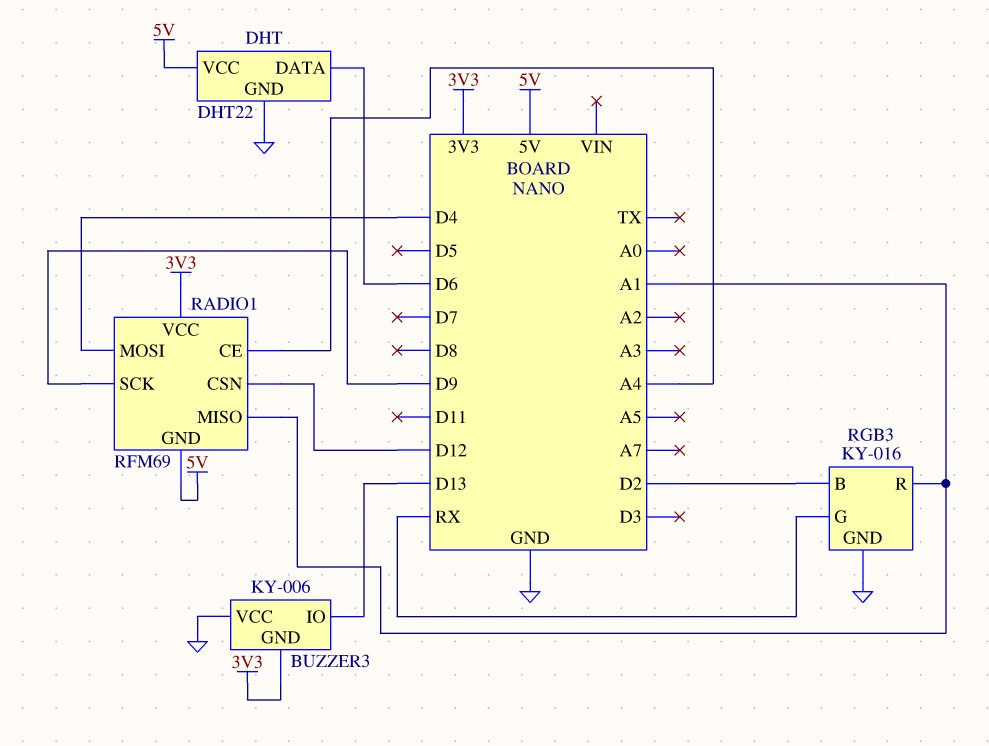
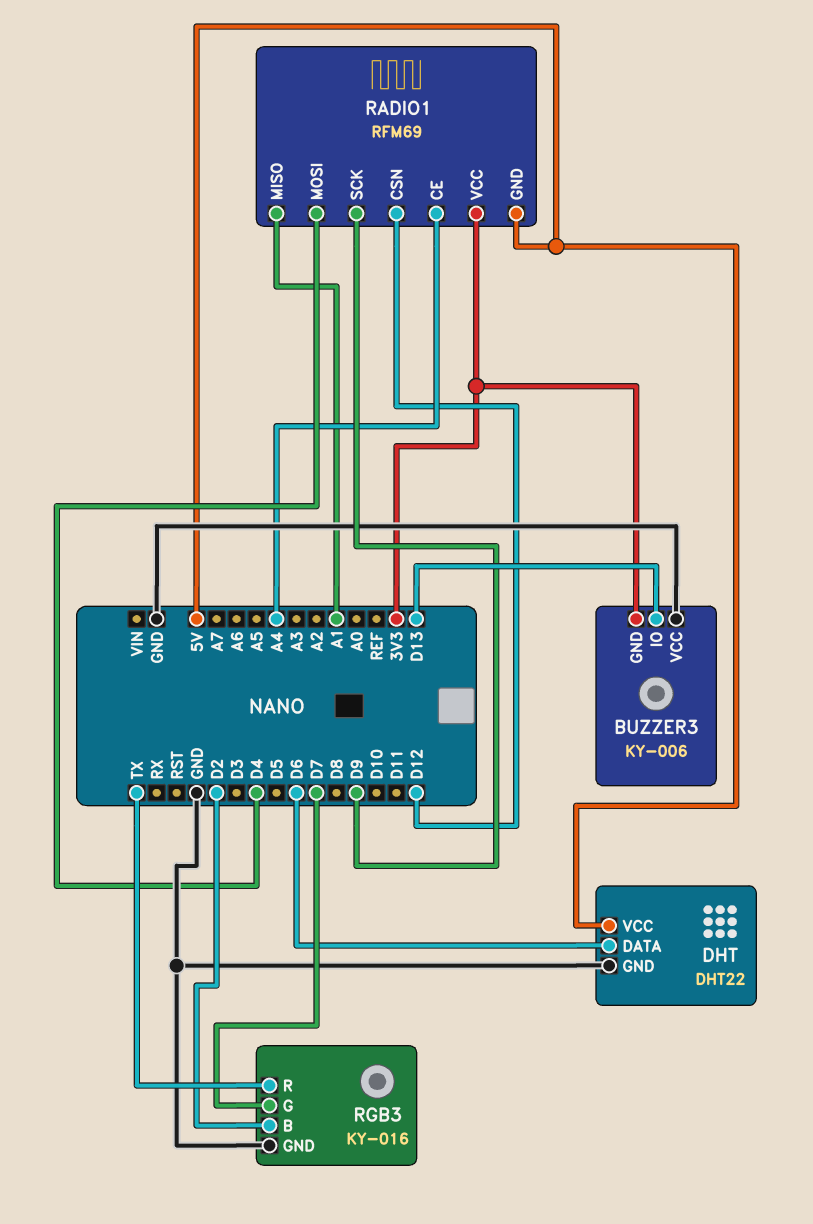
RGB3 pin G: RX -> D7
RGB3 pin R: A1 -> TX

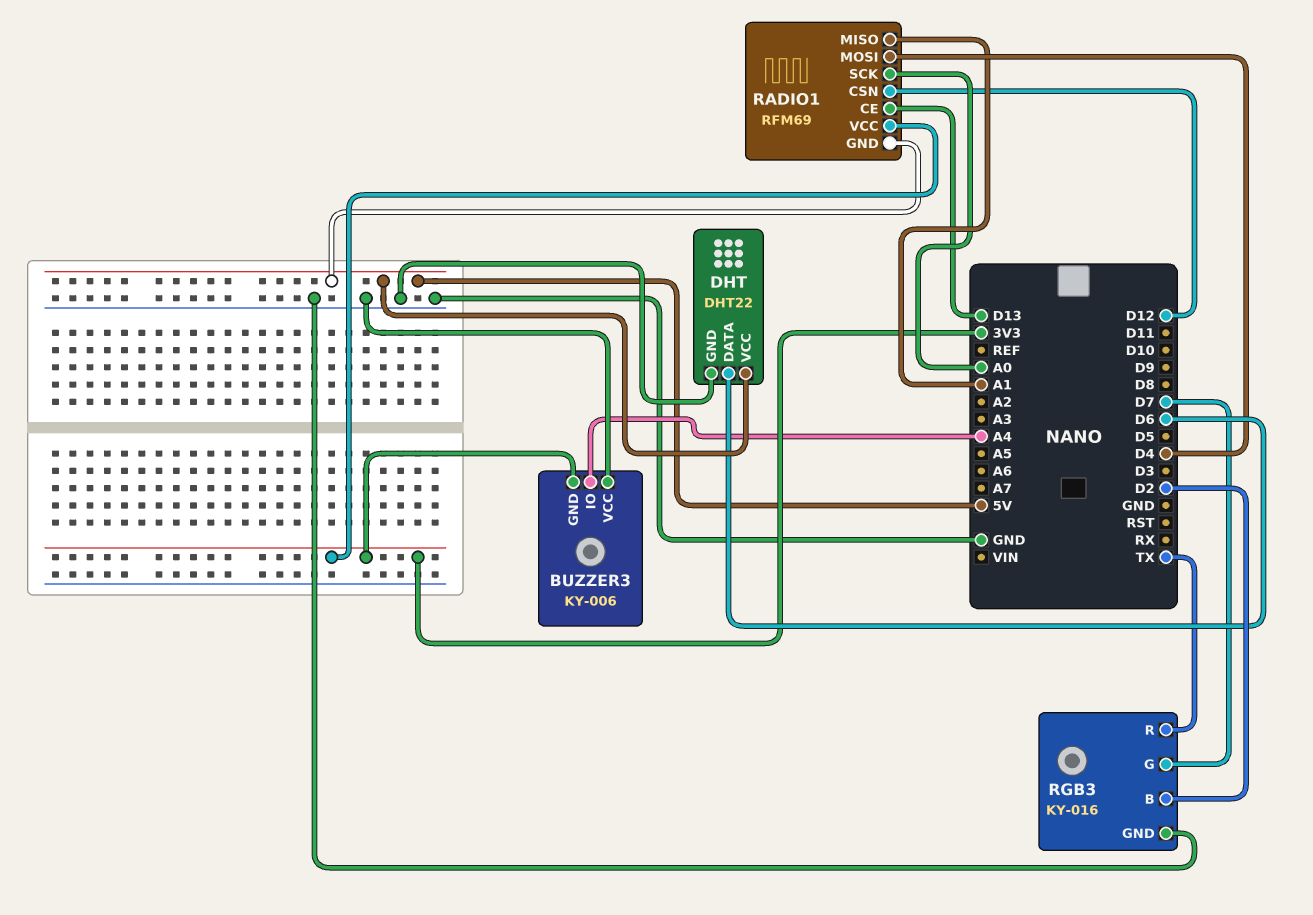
BUZZER3 pin IO: D13 -> A4
RADIO1 pin CE: A4 -> D13
RADIO1 pin SCK: D9 -> A0

